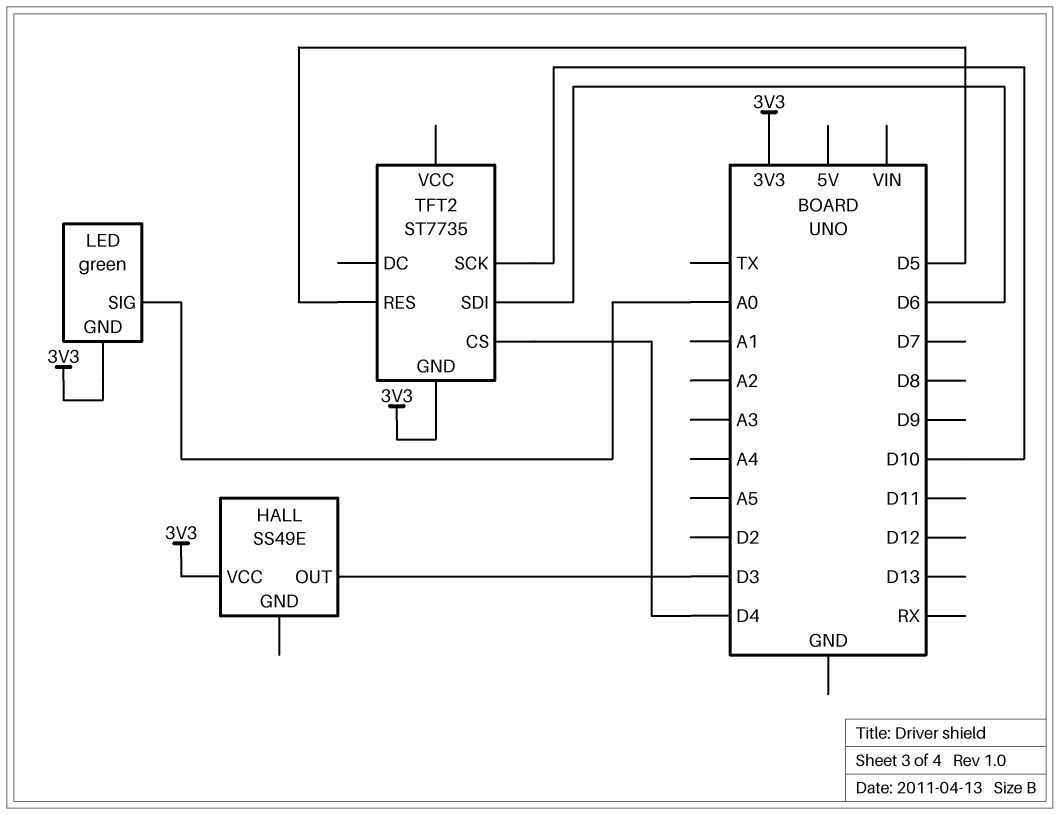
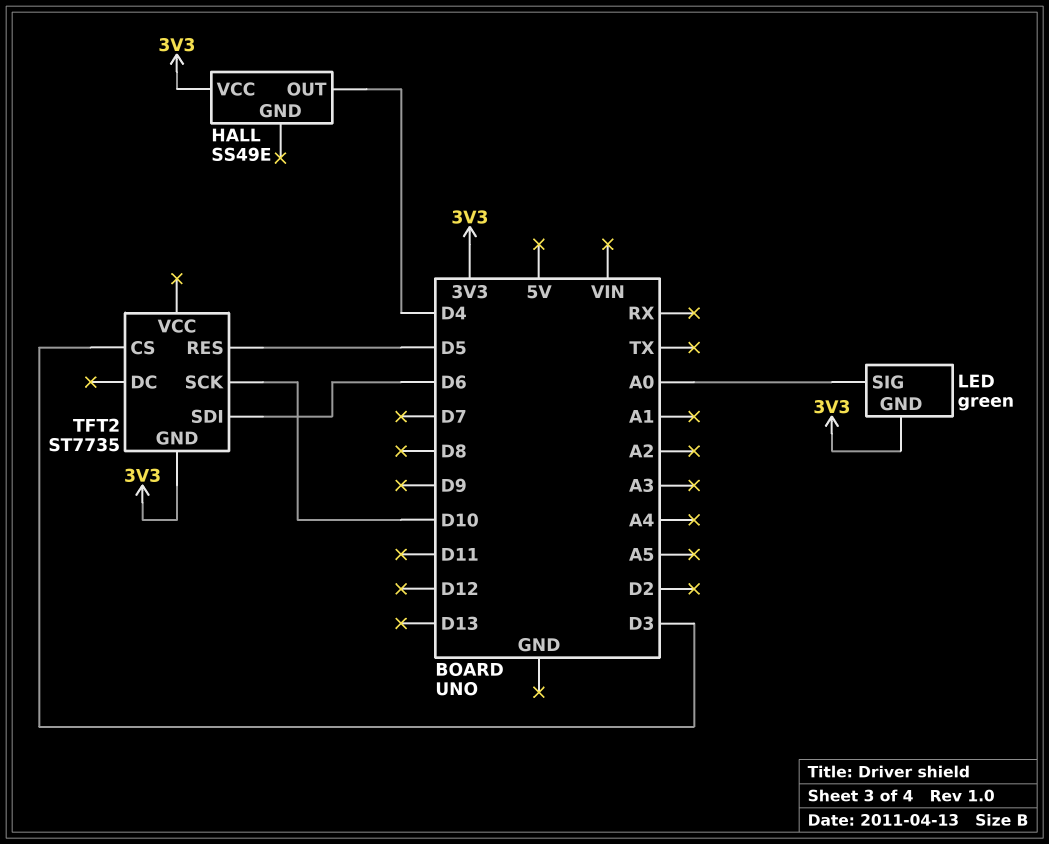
HALL pin OUT: D3 -> D4
TFT2 pin CS: D4 -> D3

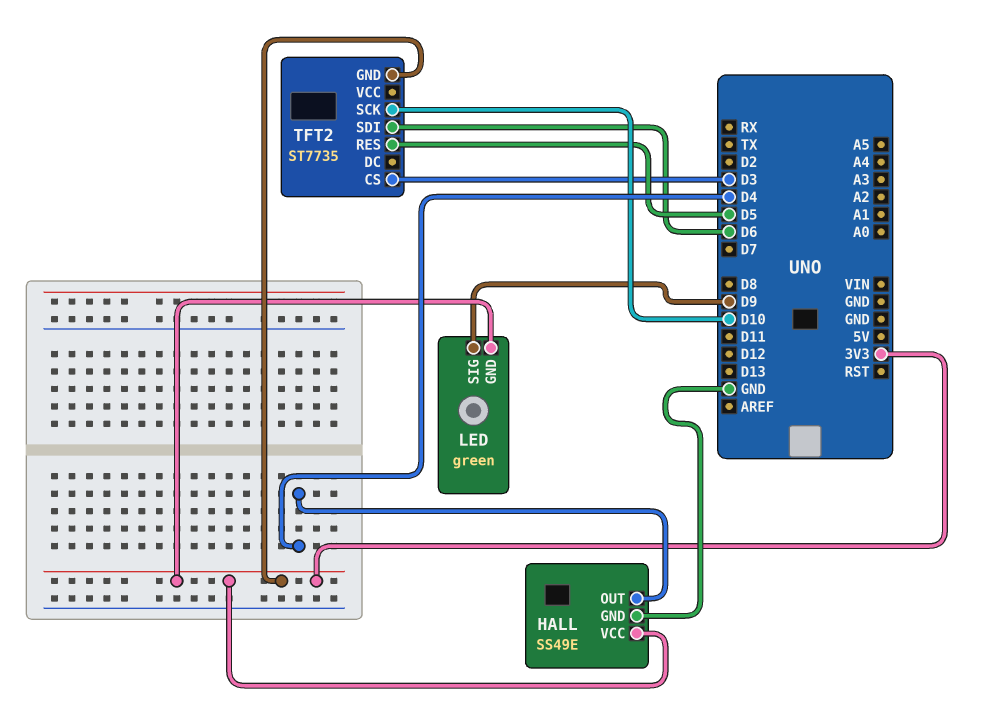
HALL pin GND: none -> GND
LED pin SIG: A0 -> D9

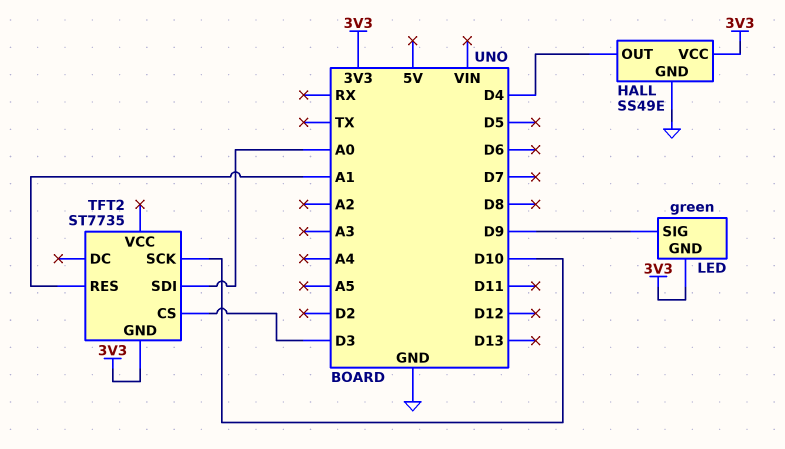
TFT2 pin RES: D5 -> A1
TFT2 pin SDI: D6 -> A0

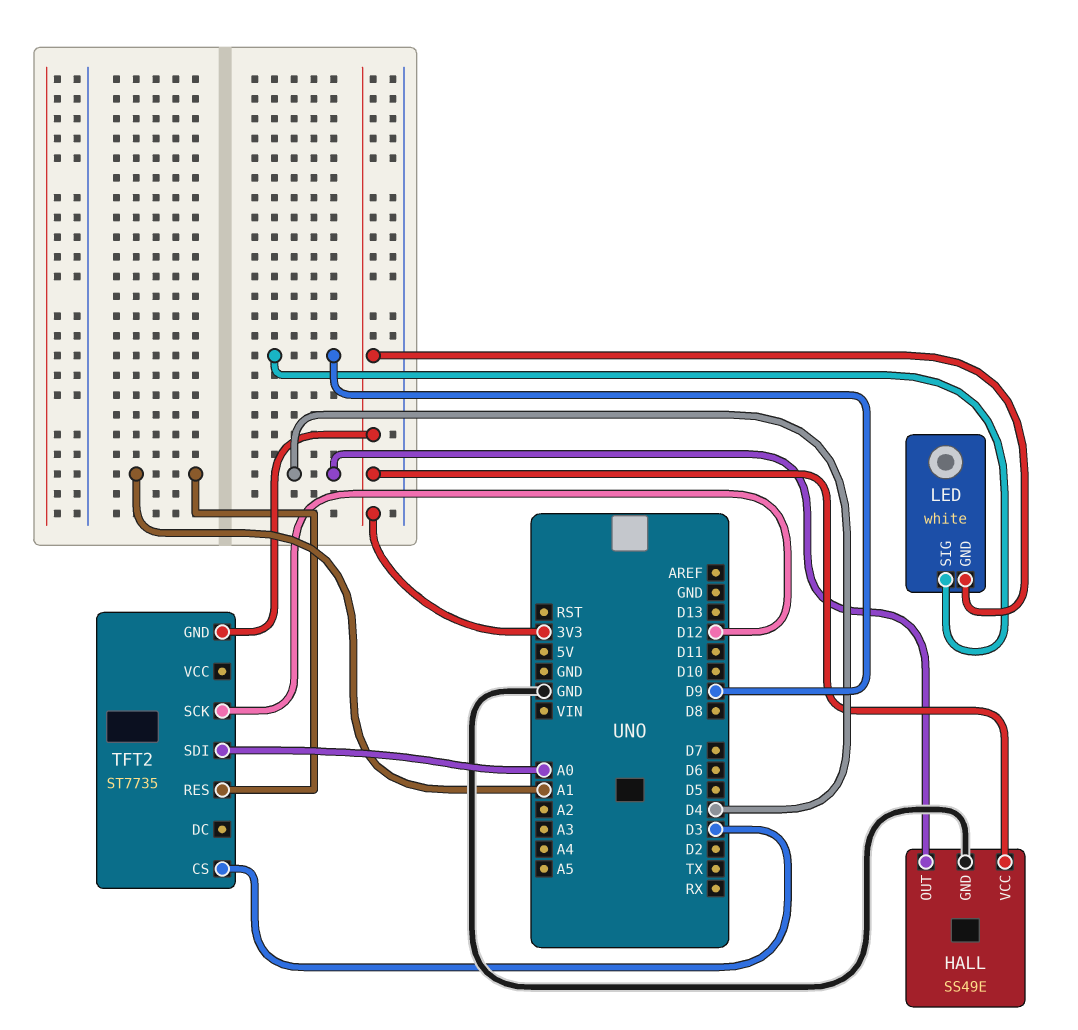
LED: green -> white
TFT2 pin SCK: D10 -> D12

